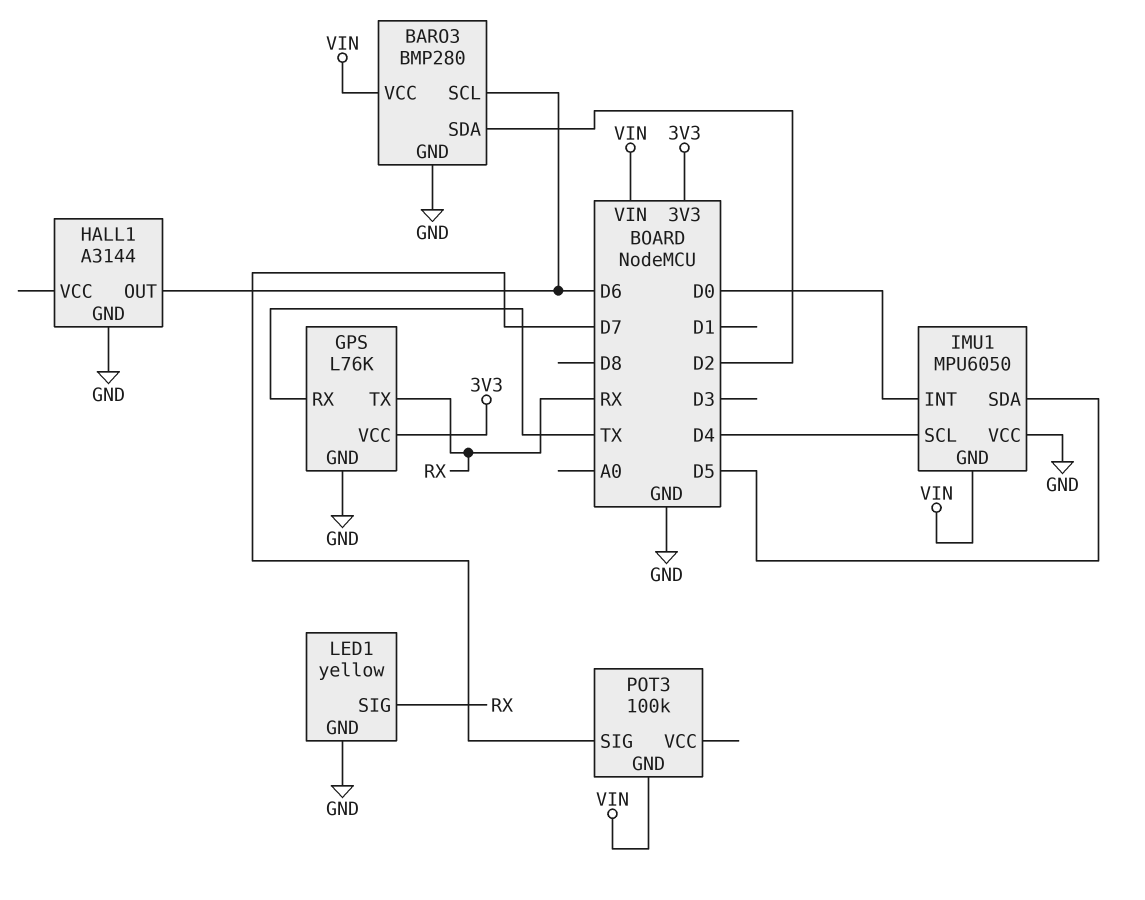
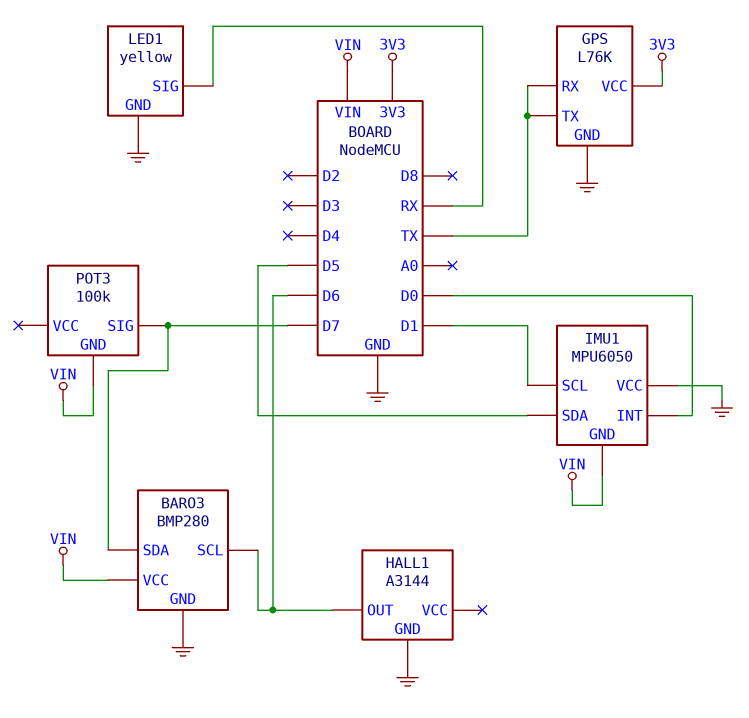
BARO3 pin SDA: D2 -> D7
GPS pin TX: RX -> TX
IMU1 pin SCL: D4 -> D1

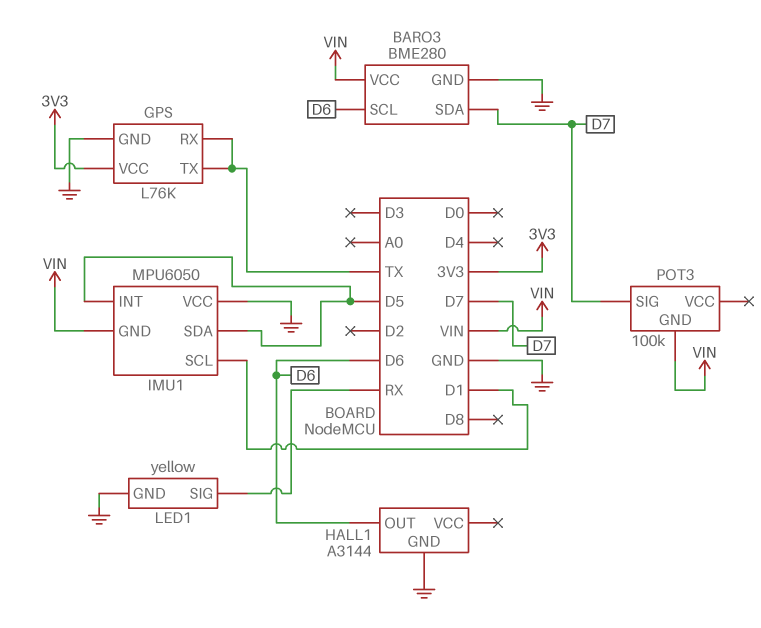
BARO3: BMP280 -> BME280
IMU1 pin INT: D0 -> D5

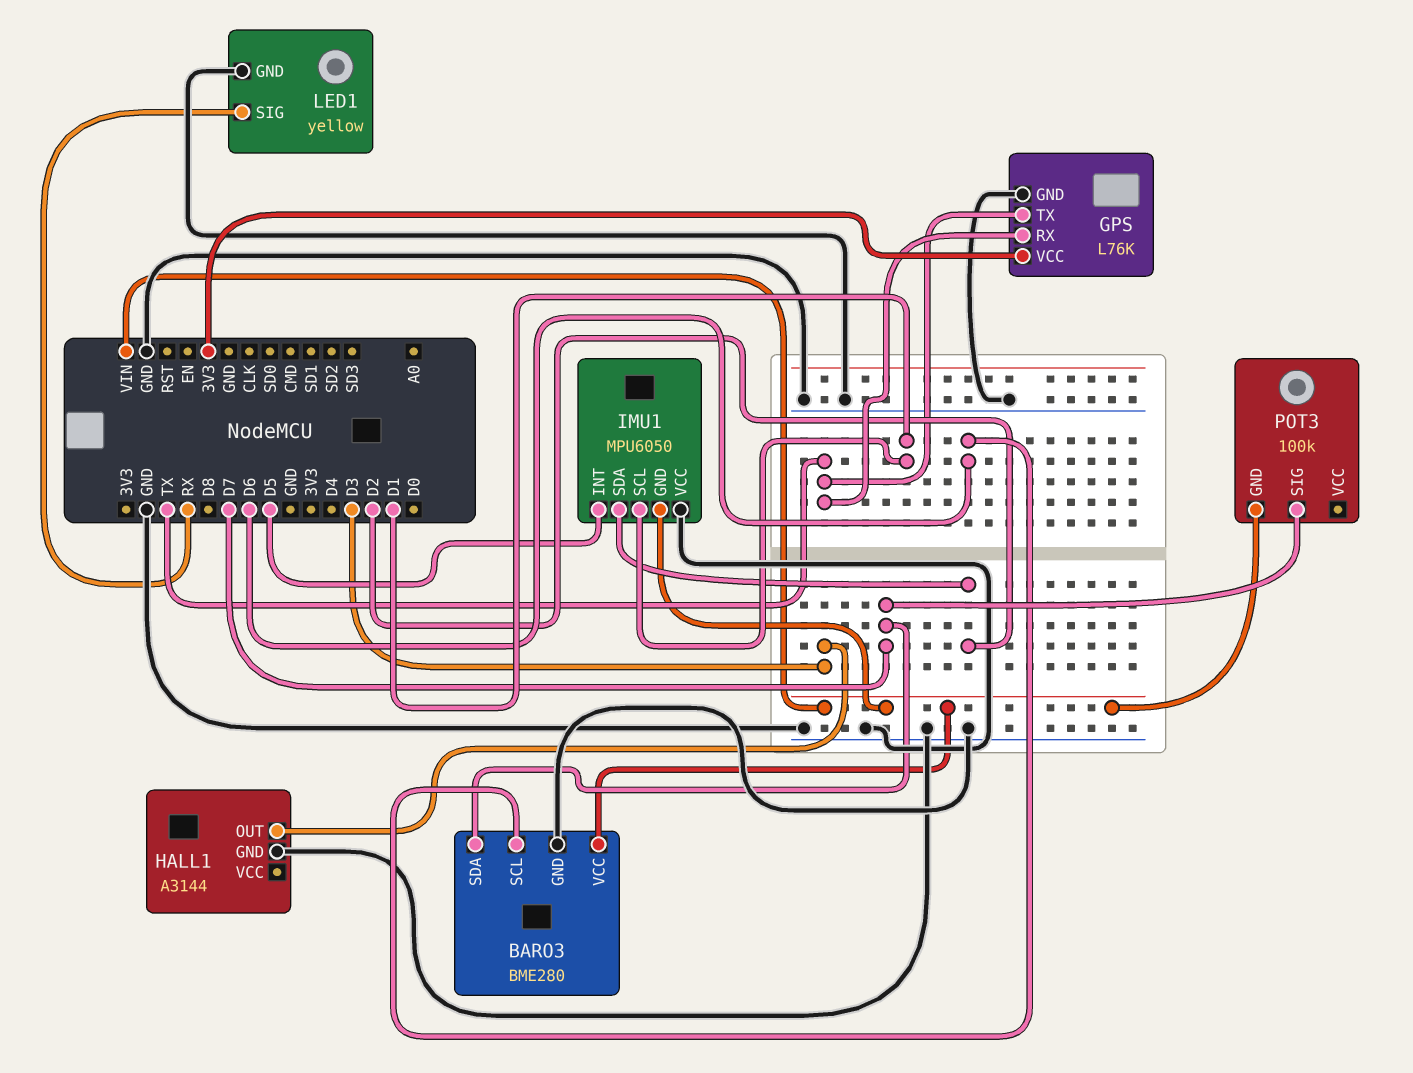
HALL1 pin OUT: D6 -> D3
IMU1 pin SDA: D5 -> D2

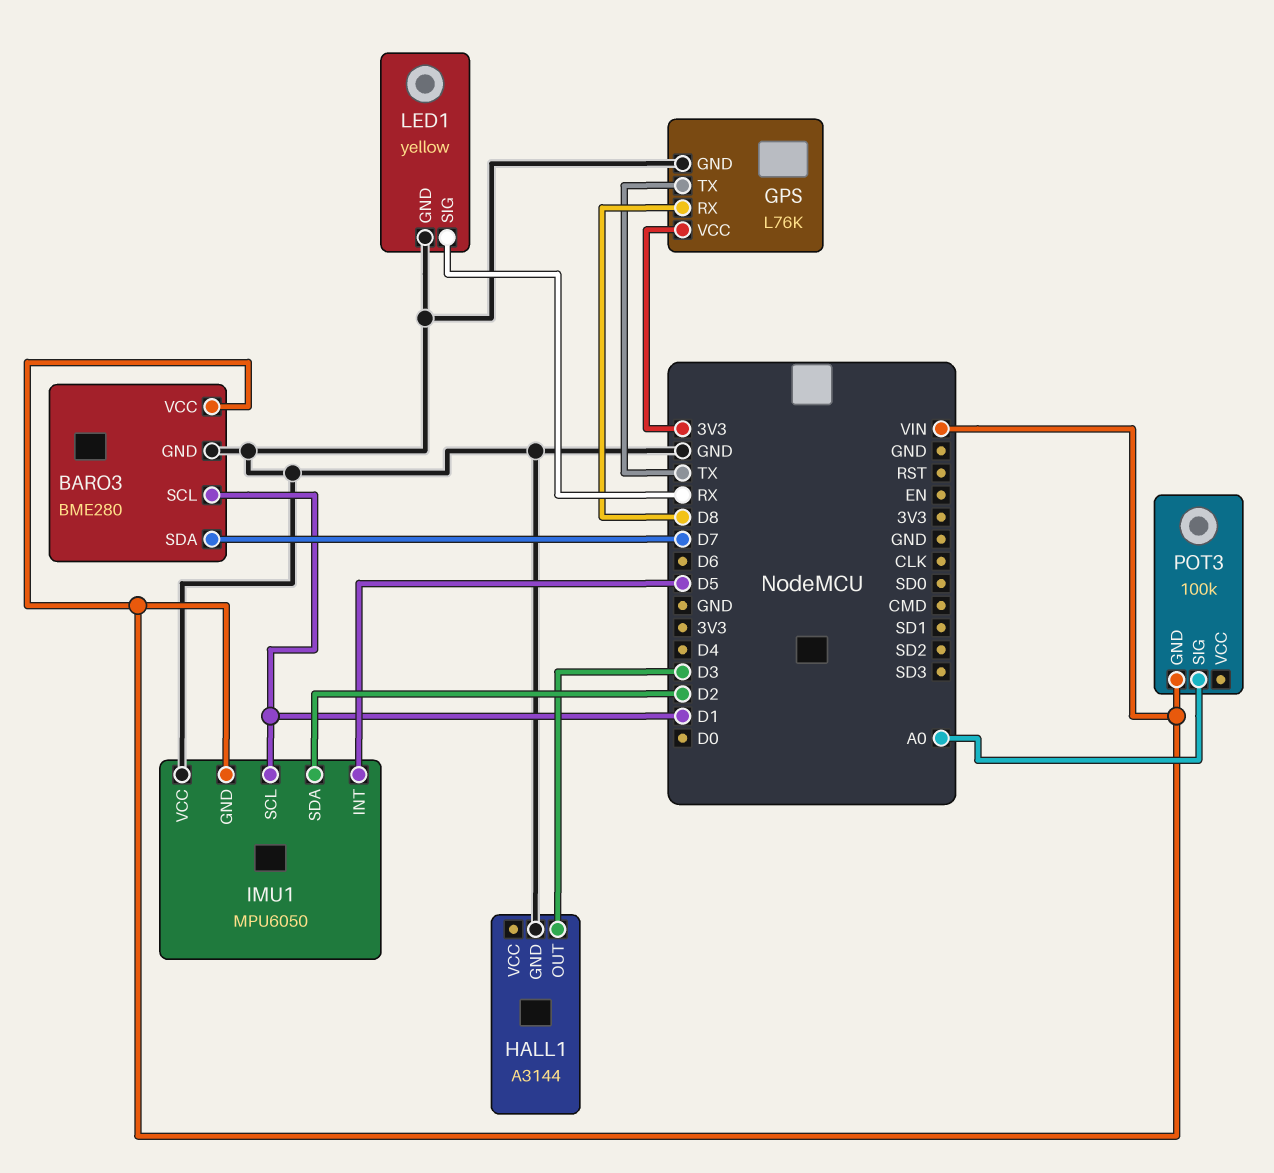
BARO3 pin SCL: D6 -> D1
GPS pin RX: TX -> D8
POT3 pin SIG: D7 -> A0

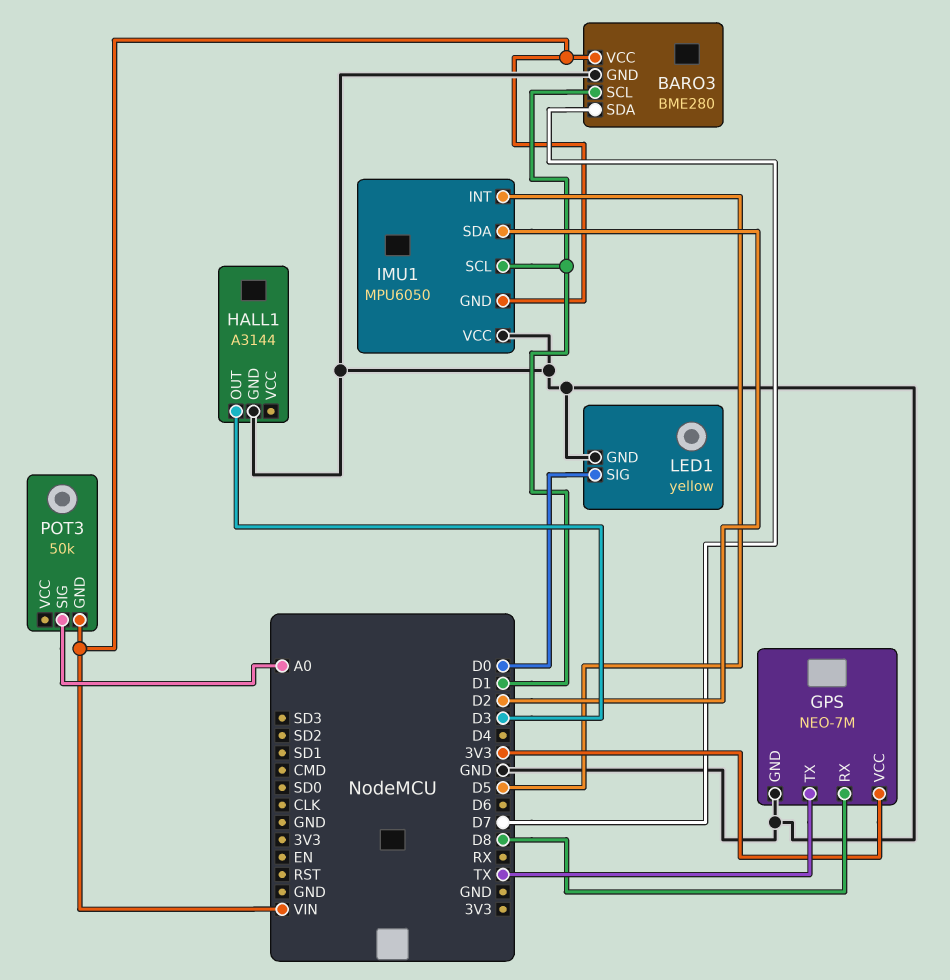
GPS: L76K -> NEO-7M
LED1 pin SIG: RX -> D0
POT3: 100k -> 50k

